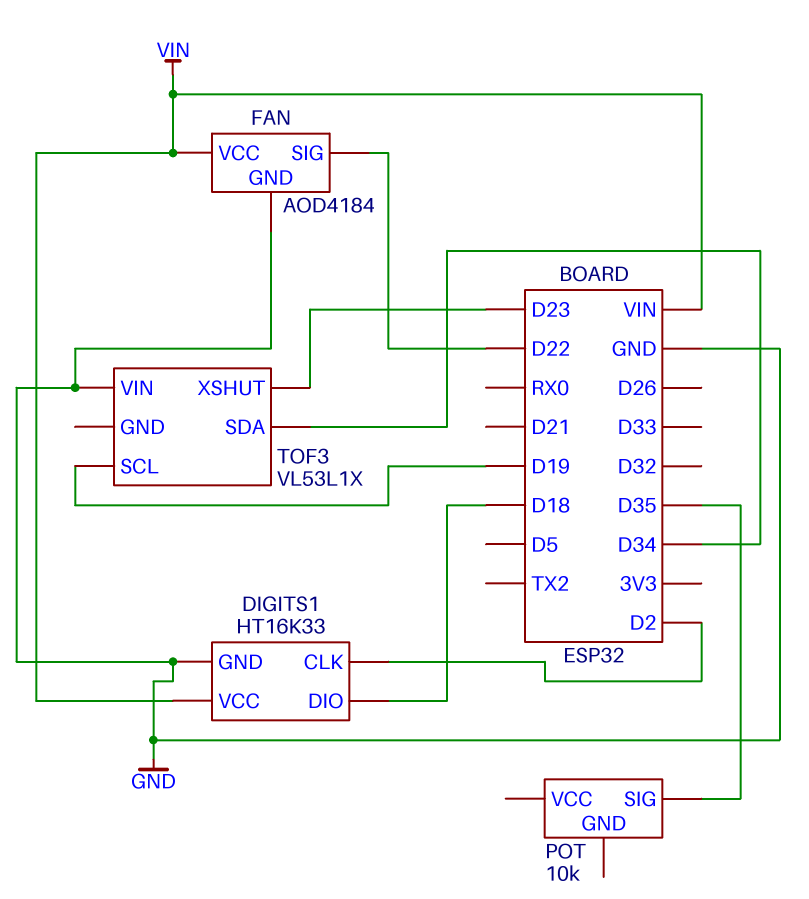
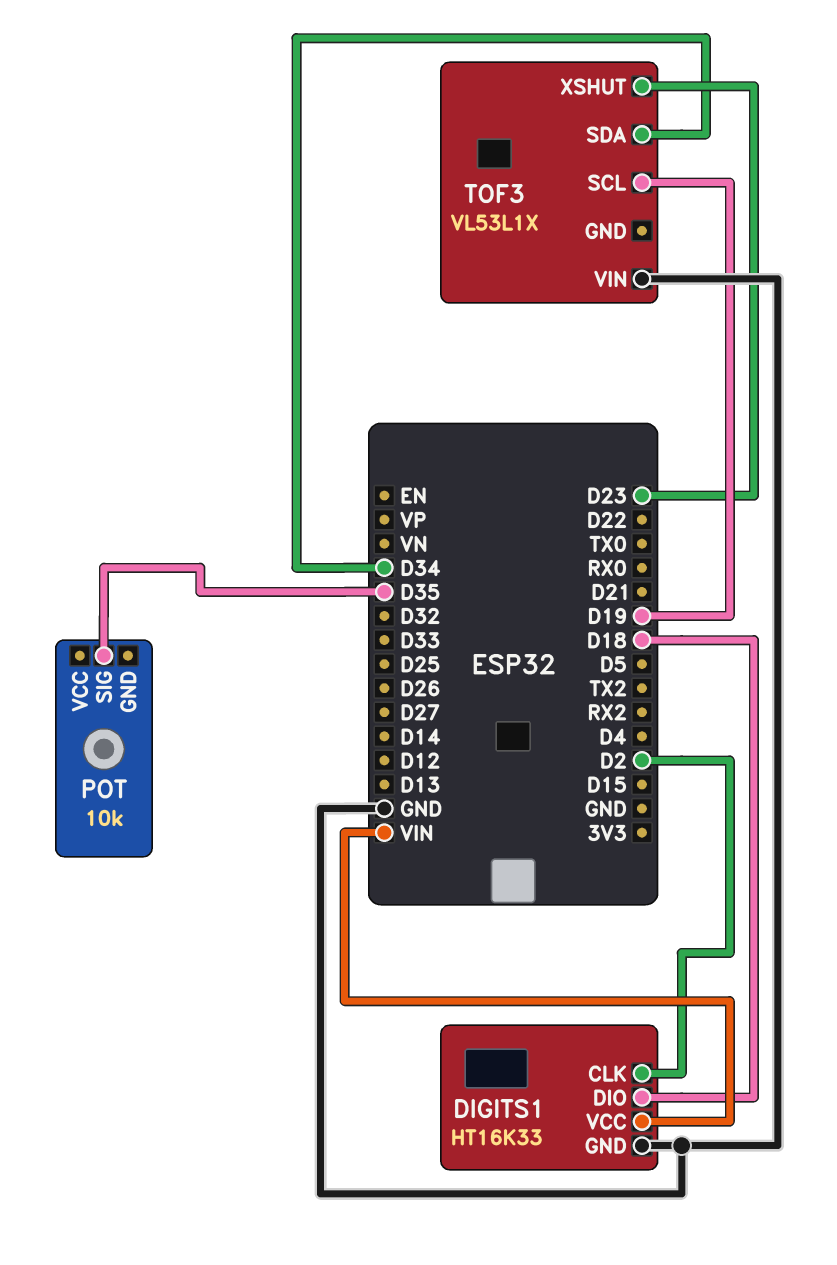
FAN: AOD4184 -> none
FAN pin GND: GND -> none
FAN pin SIG: D22 -> none
FAN pin VCC: VIN -> none

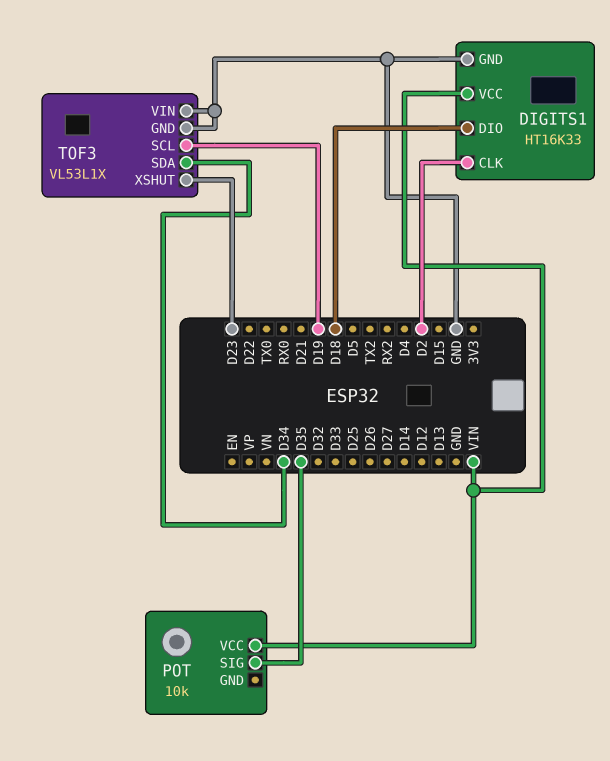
POT pin VCC: none -> VIN
TOF3 pin GND: none -> GND

